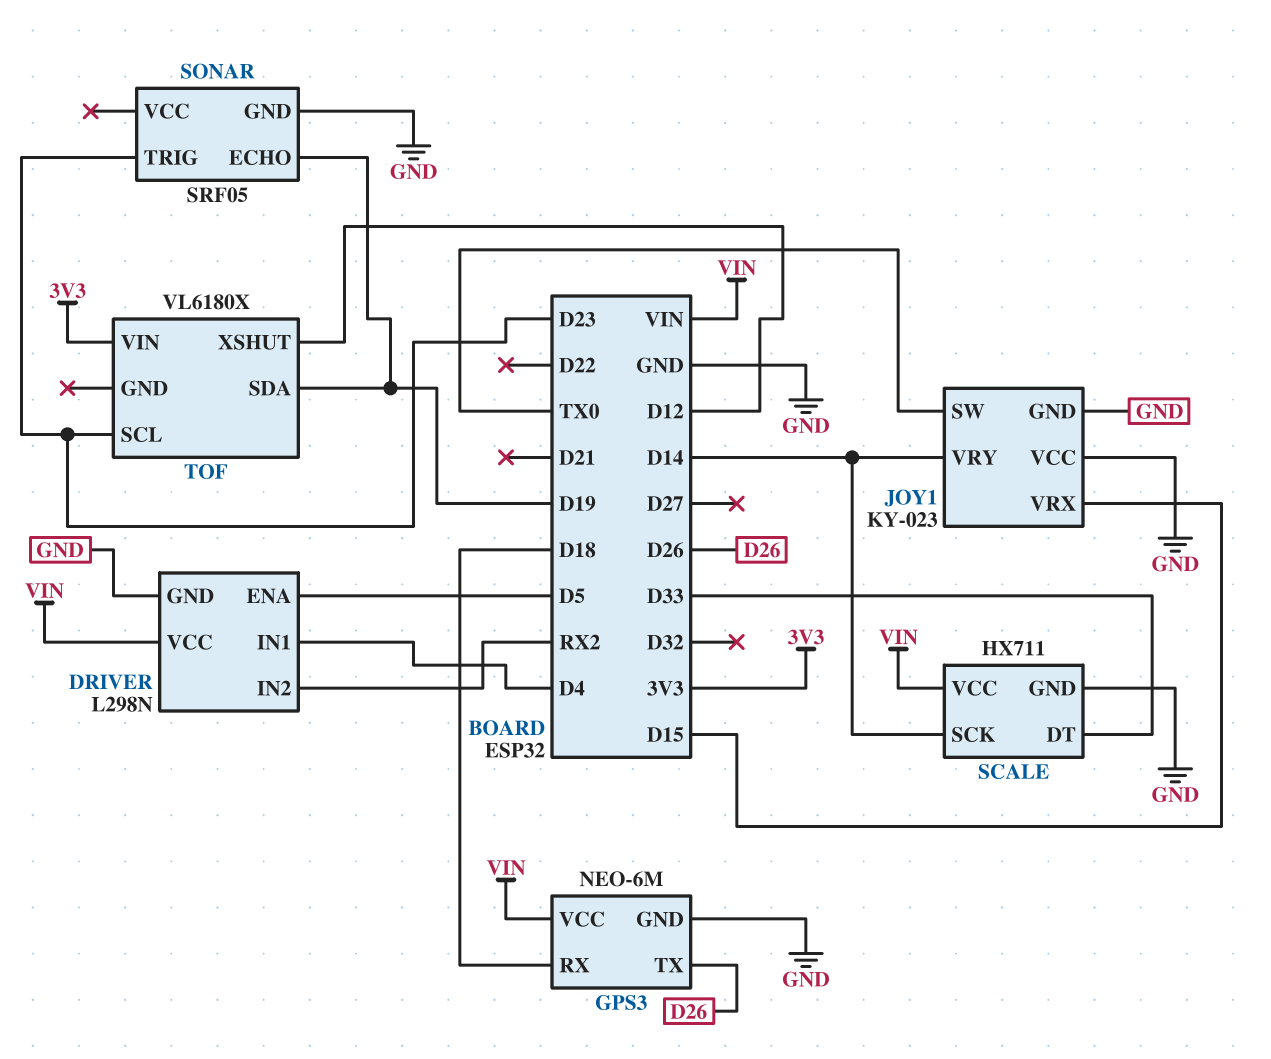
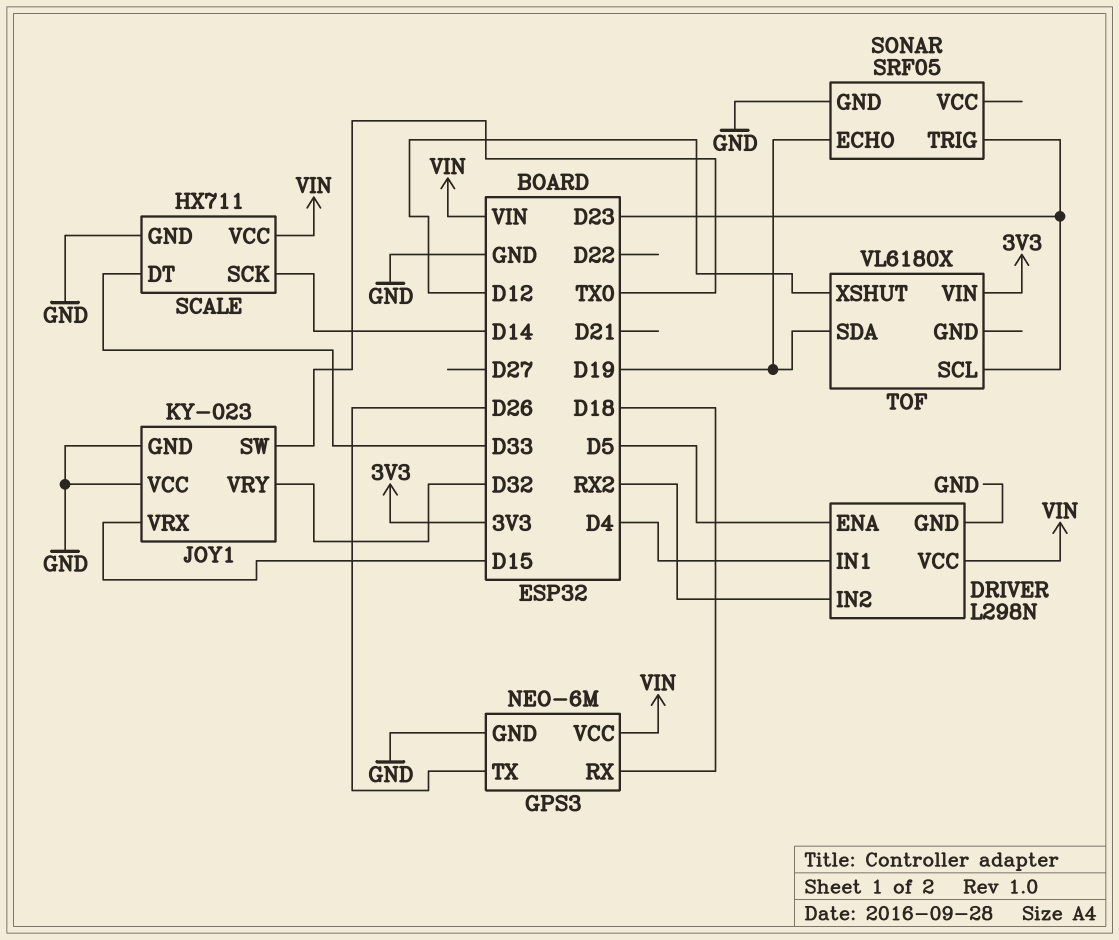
JOY1 pin VRY: D14 -> D32

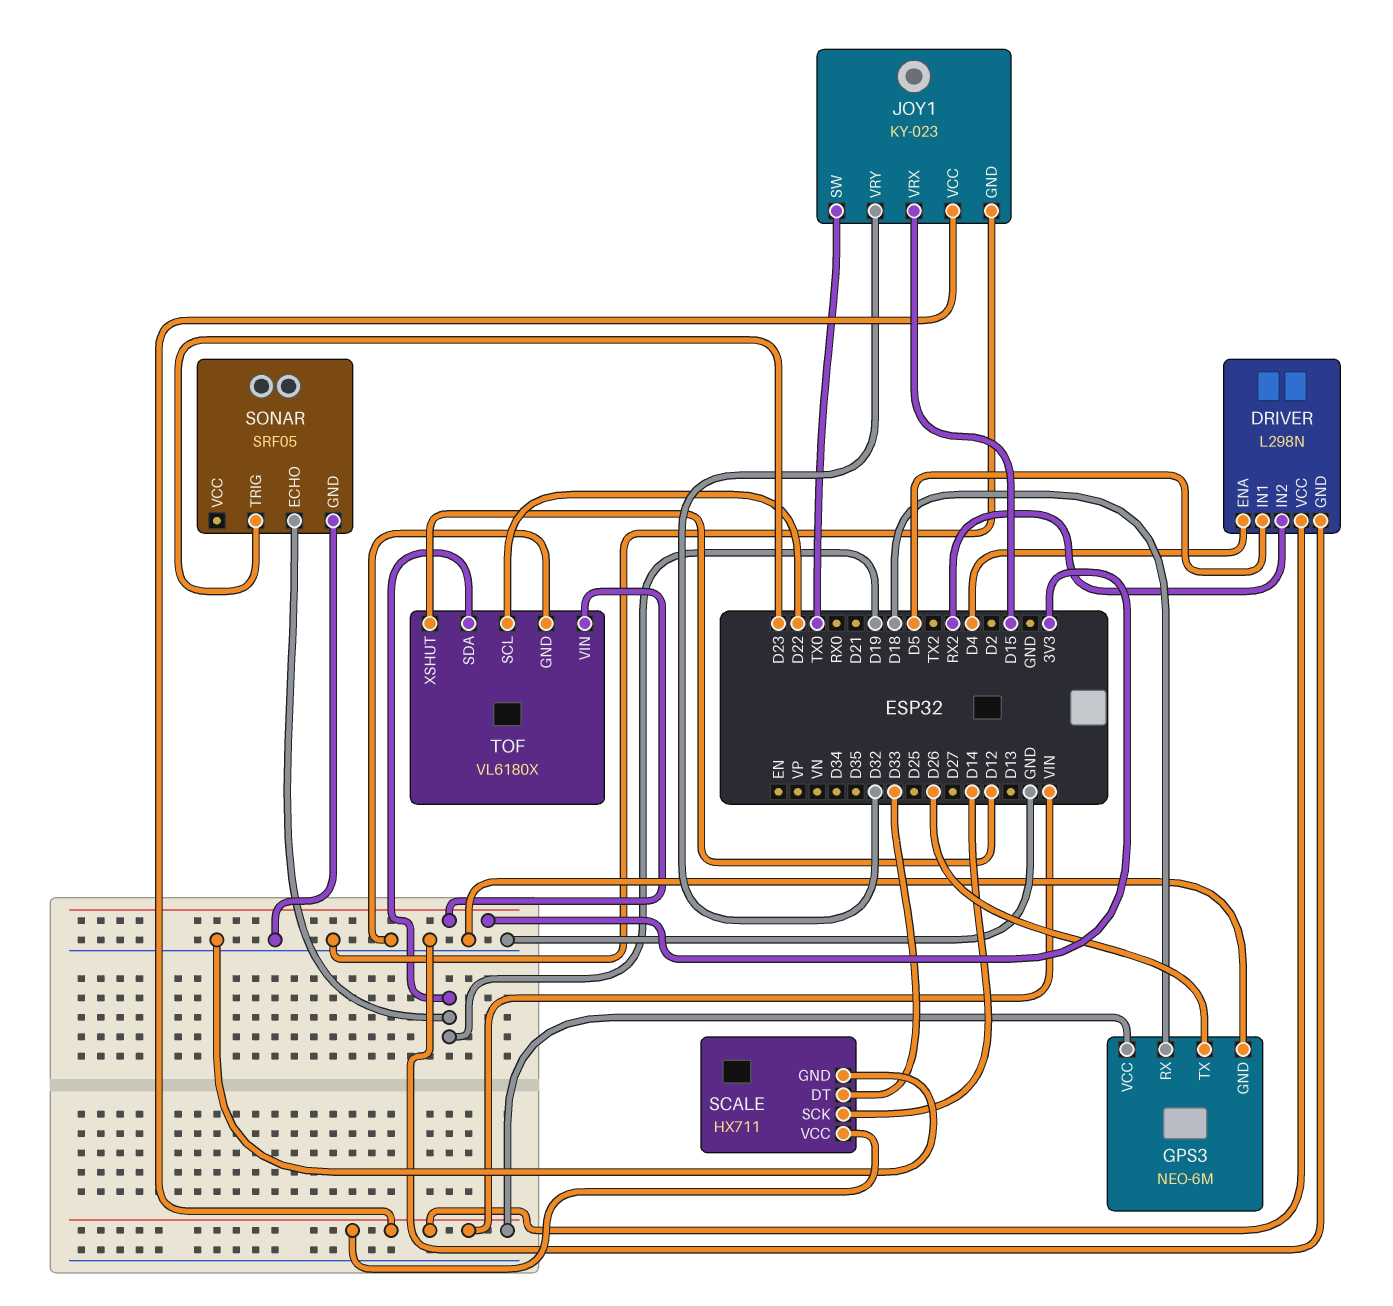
DRIVER pin ENA: D5 -> D4
DRIVER pin IN1: D4 -> D5
JOY1 pin VCC: GND -> VIN
TOF pin GND: none -> GND
TOF pin SCL: D23 -> D22

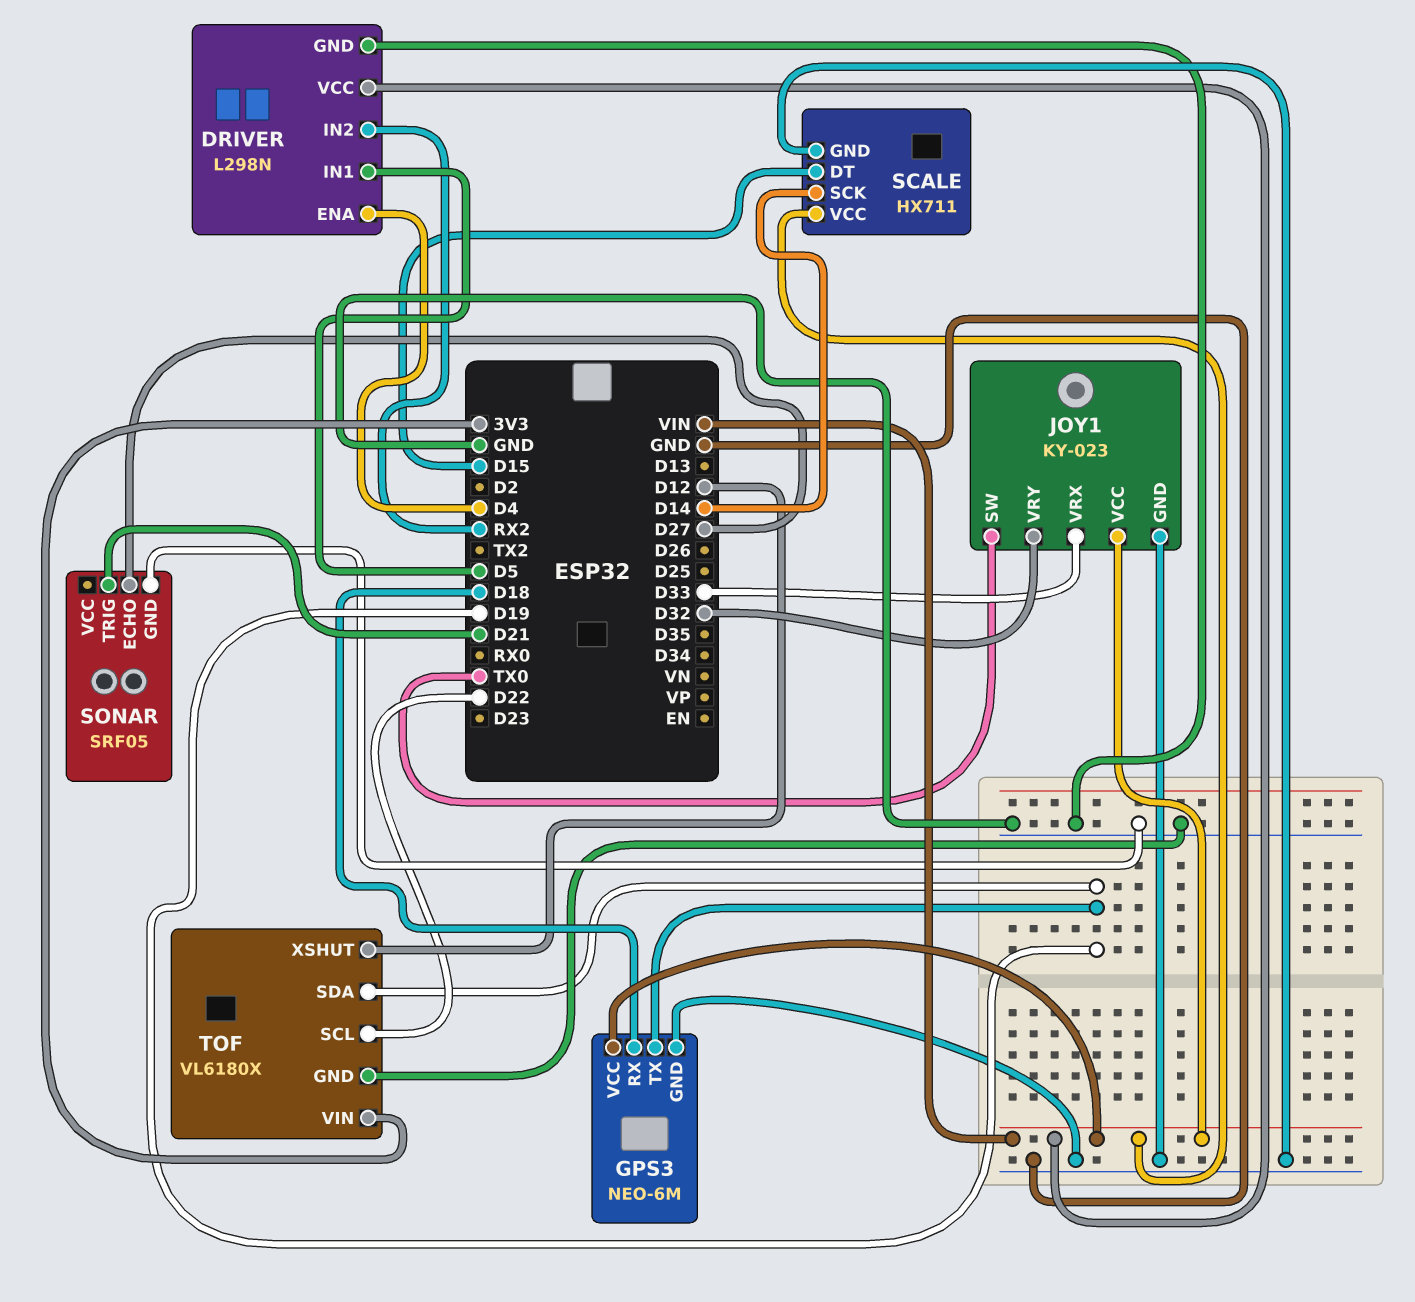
GPS3 pin TX: D26 -> D19
JOY1 pin VRX: D15 -> D33
SCALE pin DT: D33 -> D15
SONAR pin ECHO: D19 -> D27
SONAR pin TRIG: D23 -> D21

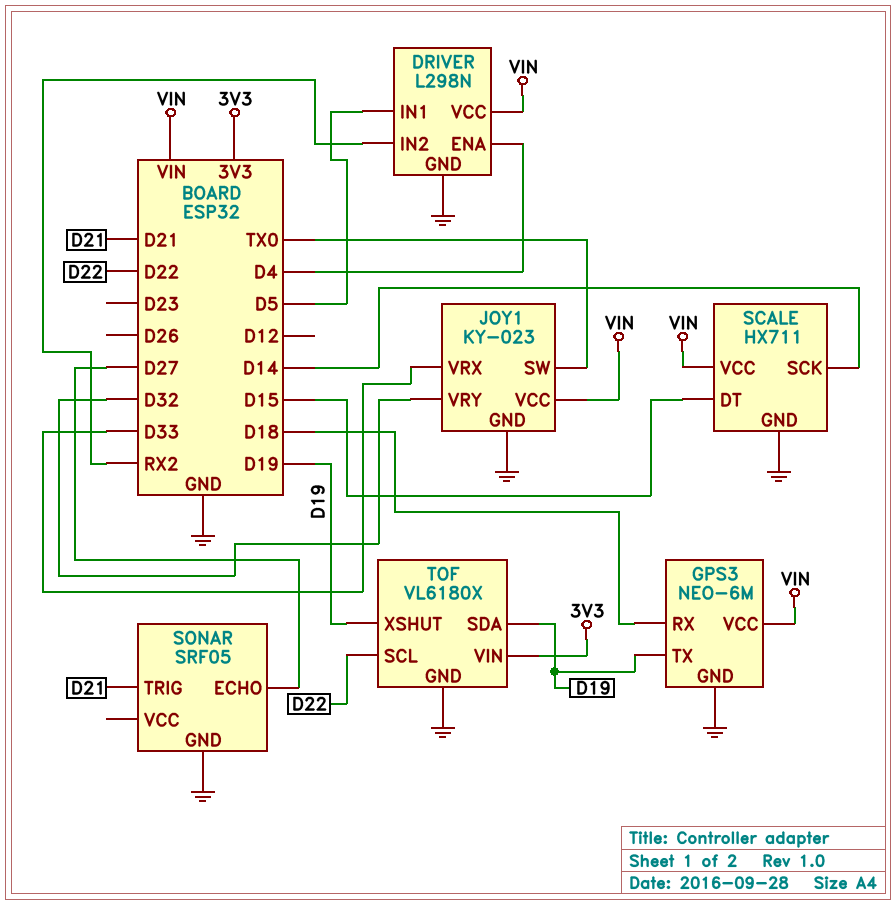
TOF pin XSHUT: D12 -> D19

